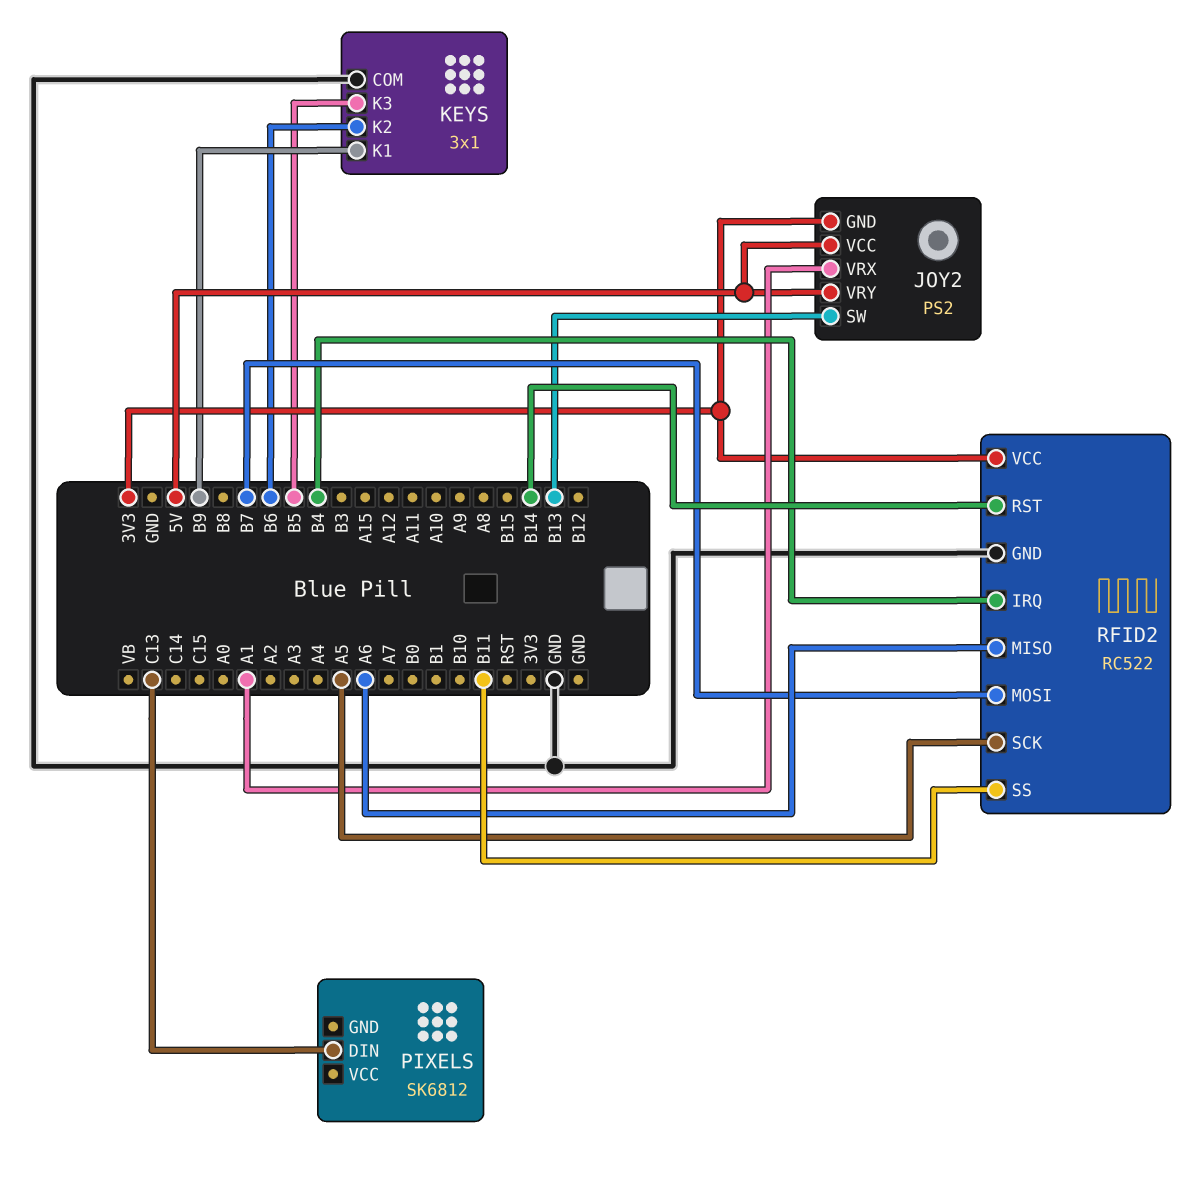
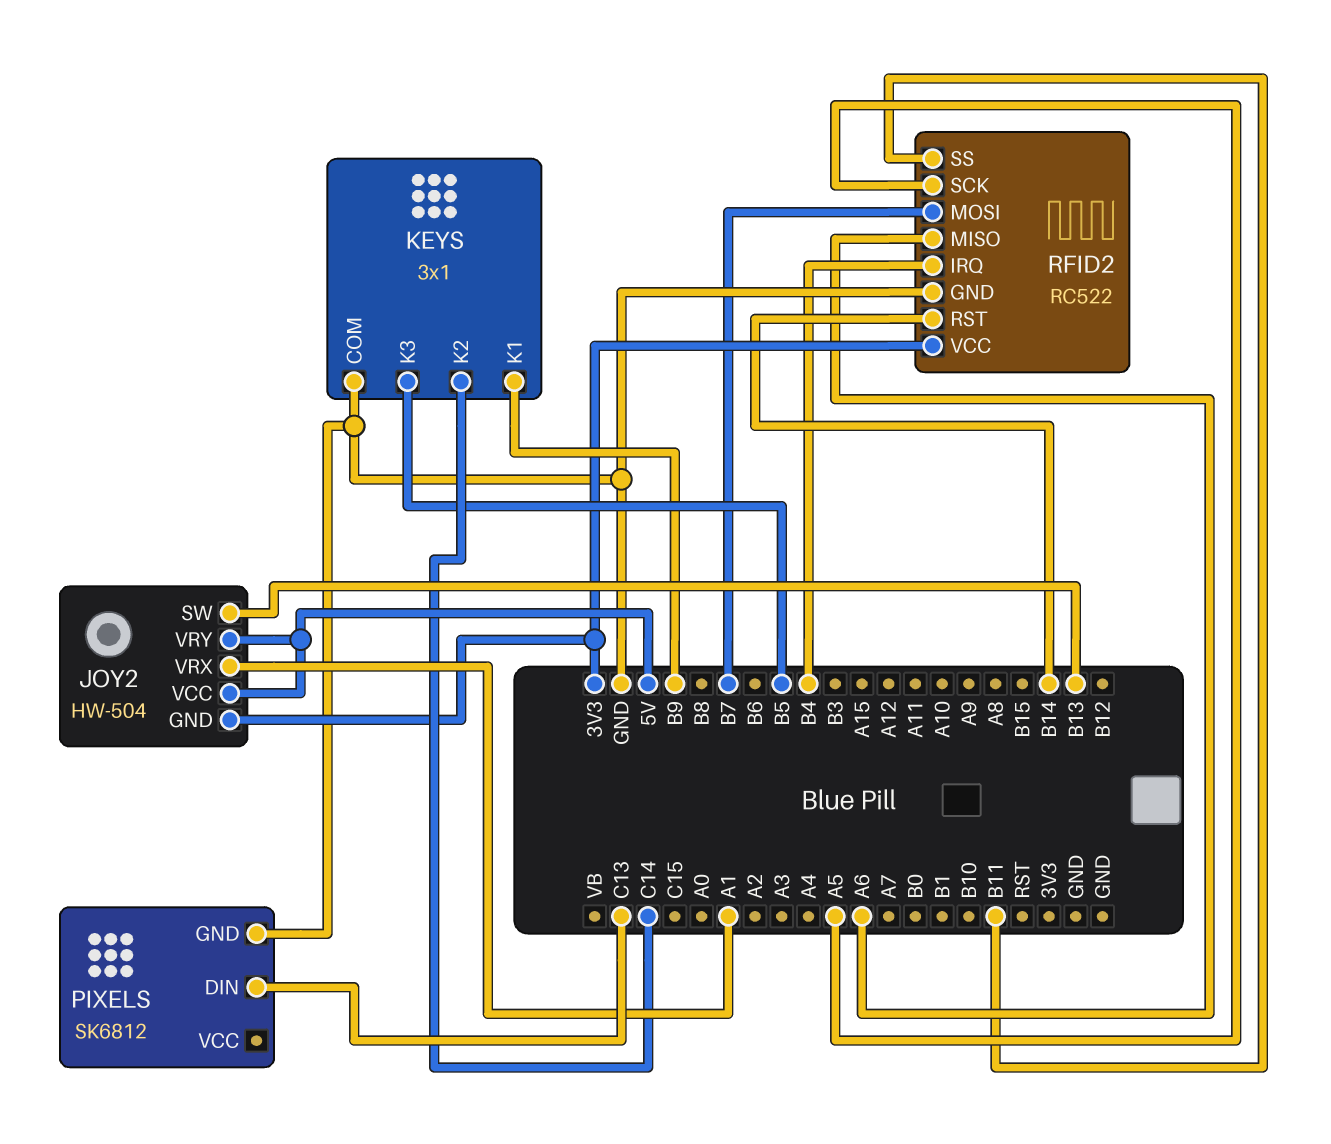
JOY2: PS2 -> HW-504
KEYS pin K2: B6 -> C14
PIXELS pin GND: none -> GND

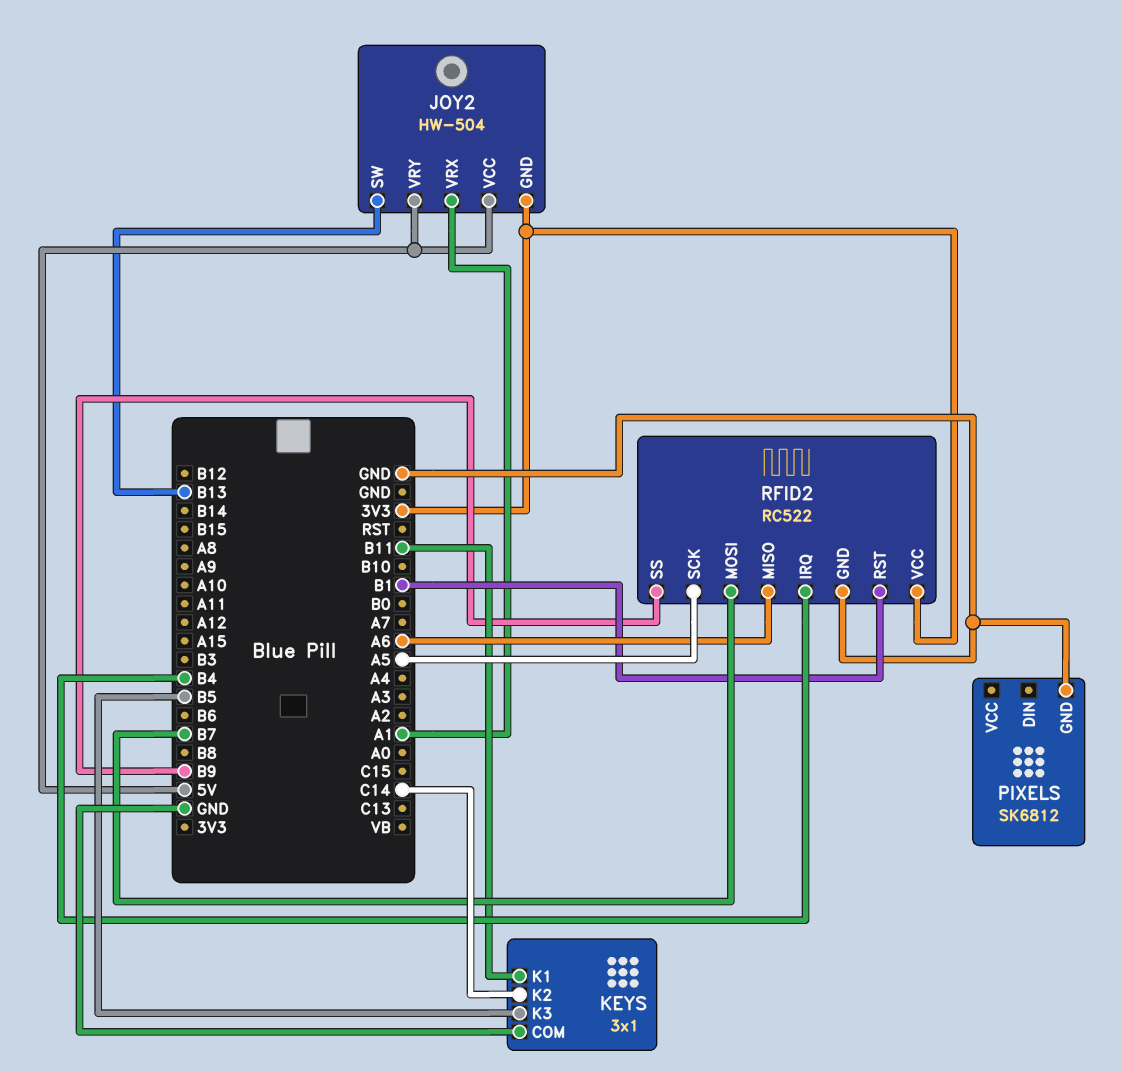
KEYS pin K1: B9 -> B11
PIXELS pin DIN: C13 -> none
RFID2 pin RST: B14 -> B1
RFID2 pin SS: B11 -> B9

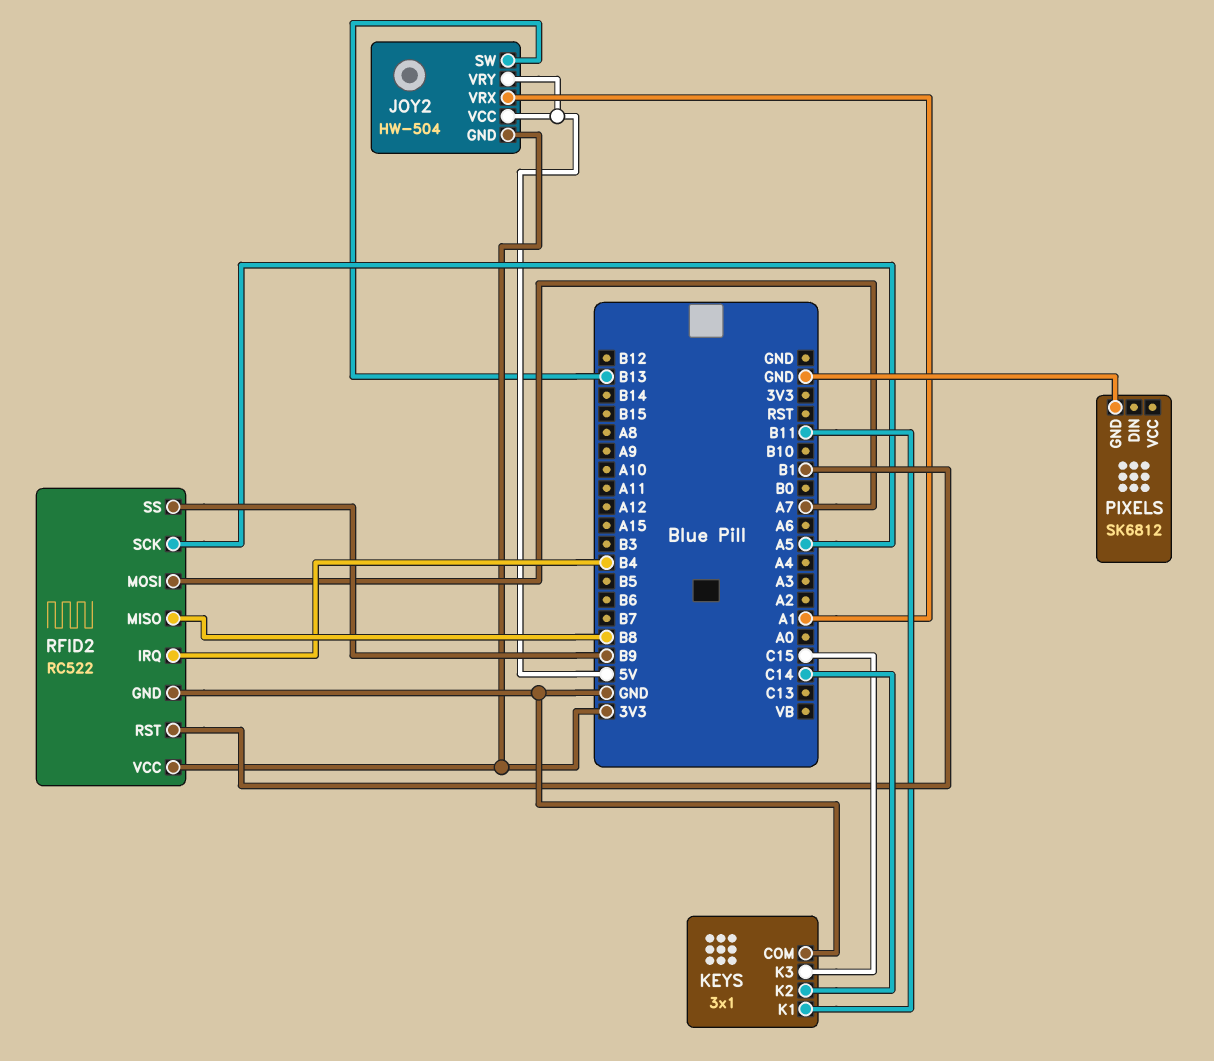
KEYS pin K3: B5 -> C15
RFID2 pin MISO: A6 -> B8
RFID2 pin MOSI: B7 -> A7

